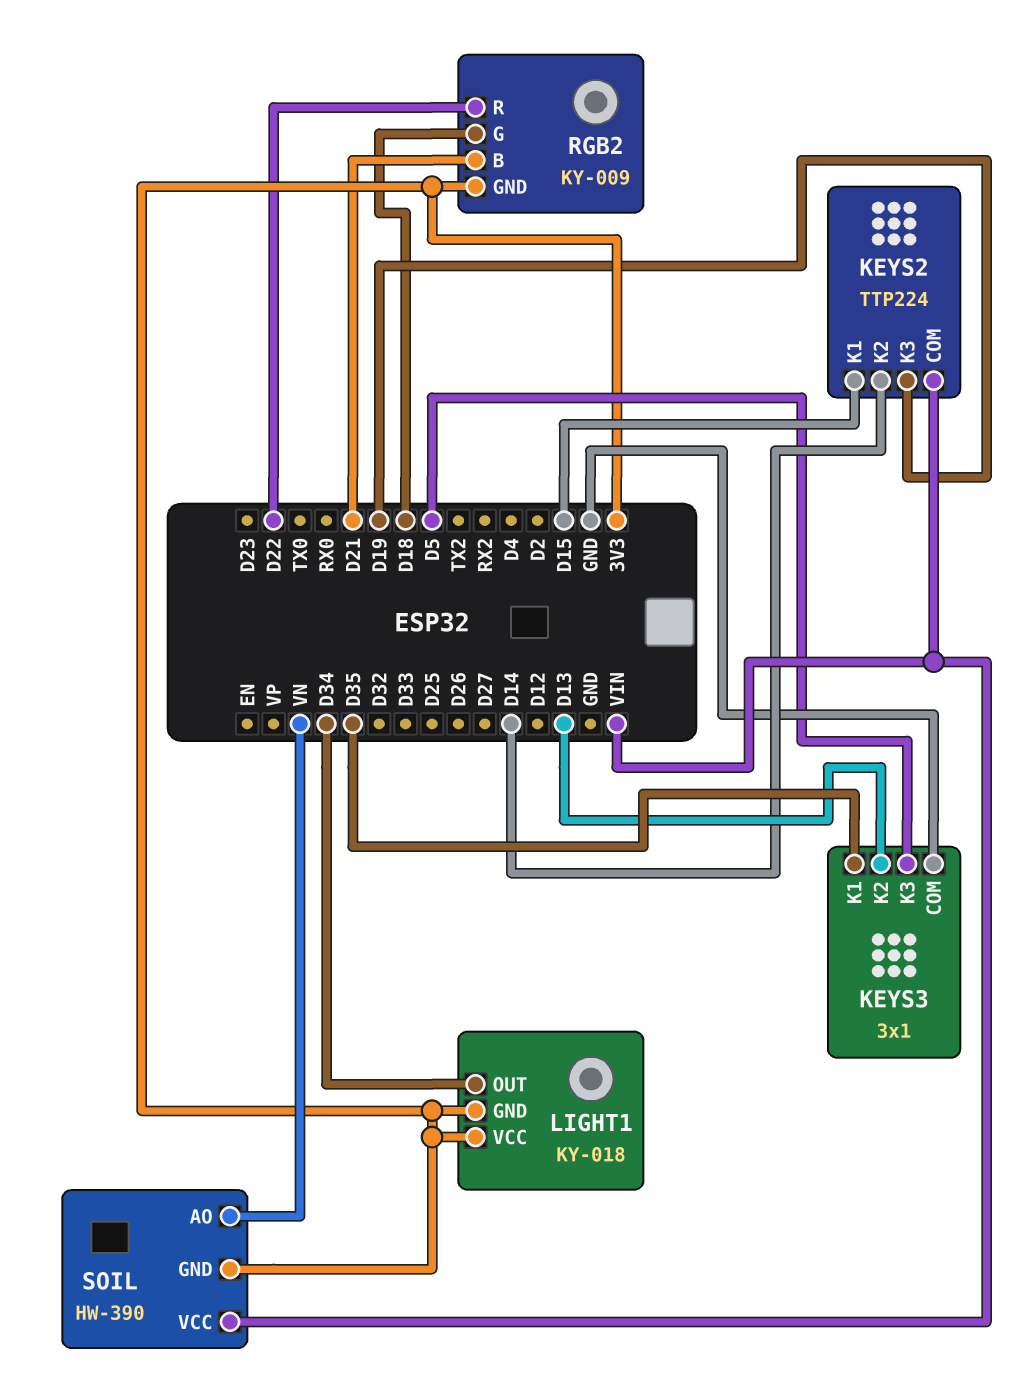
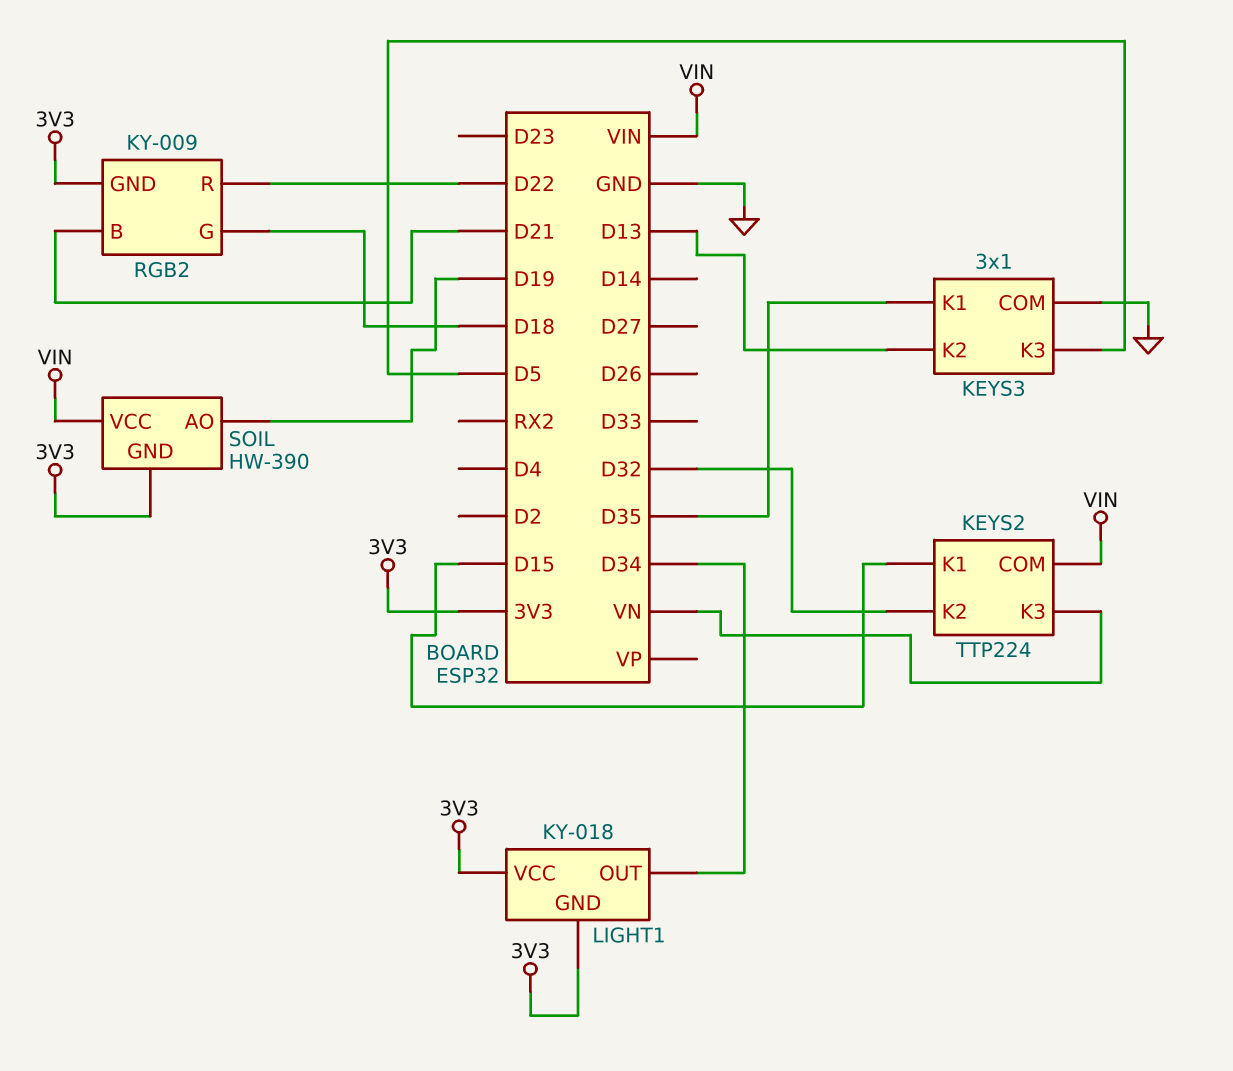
KEYS2 pin K2: D14 -> D32
KEYS2 pin K3: D19 -> VN
SOIL pin AO: VN -> D19

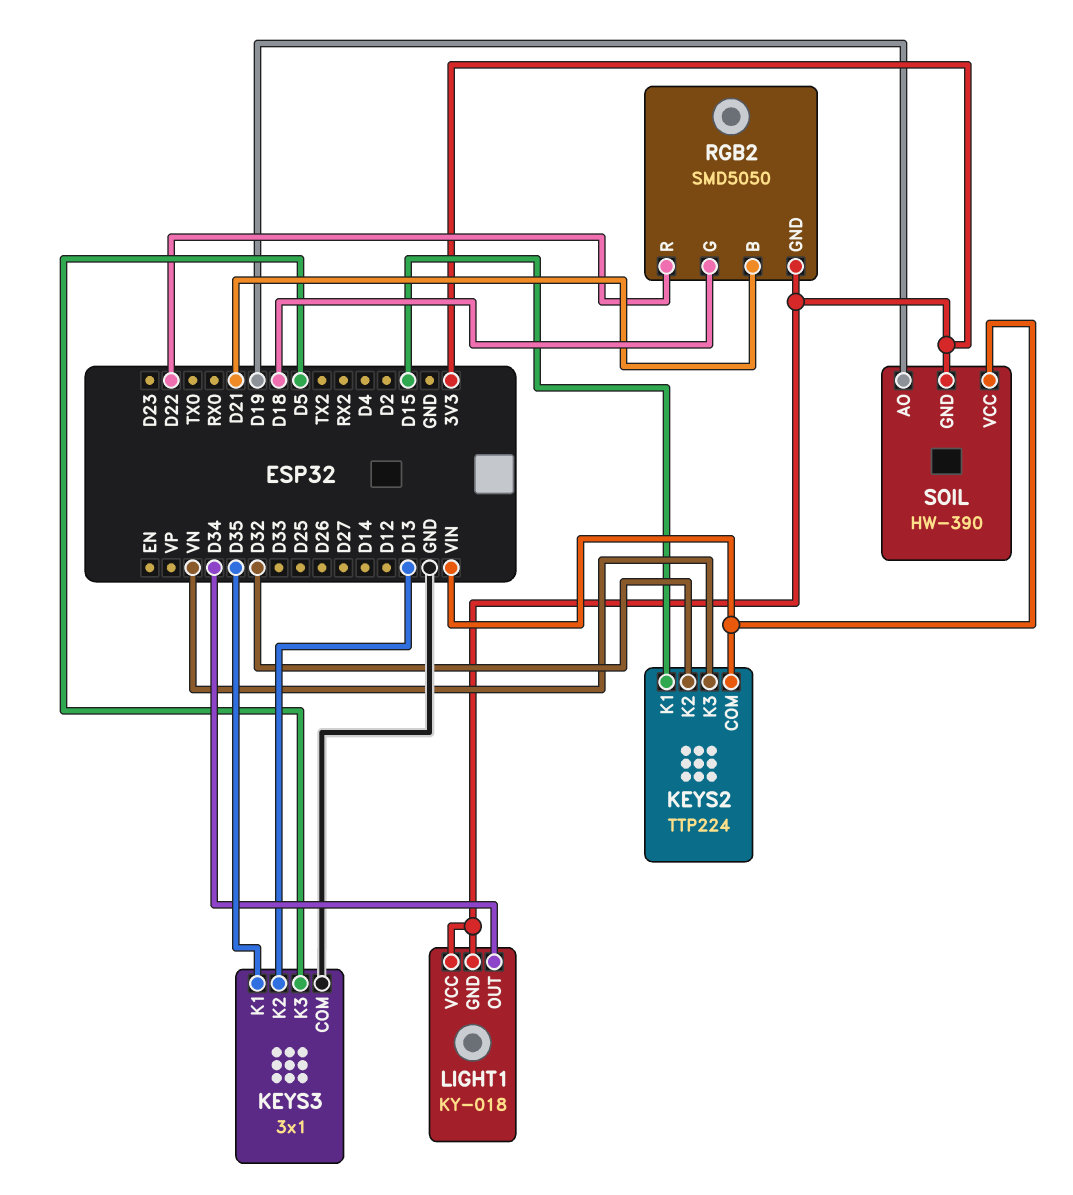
RGB2: KY-009 -> SMD5050

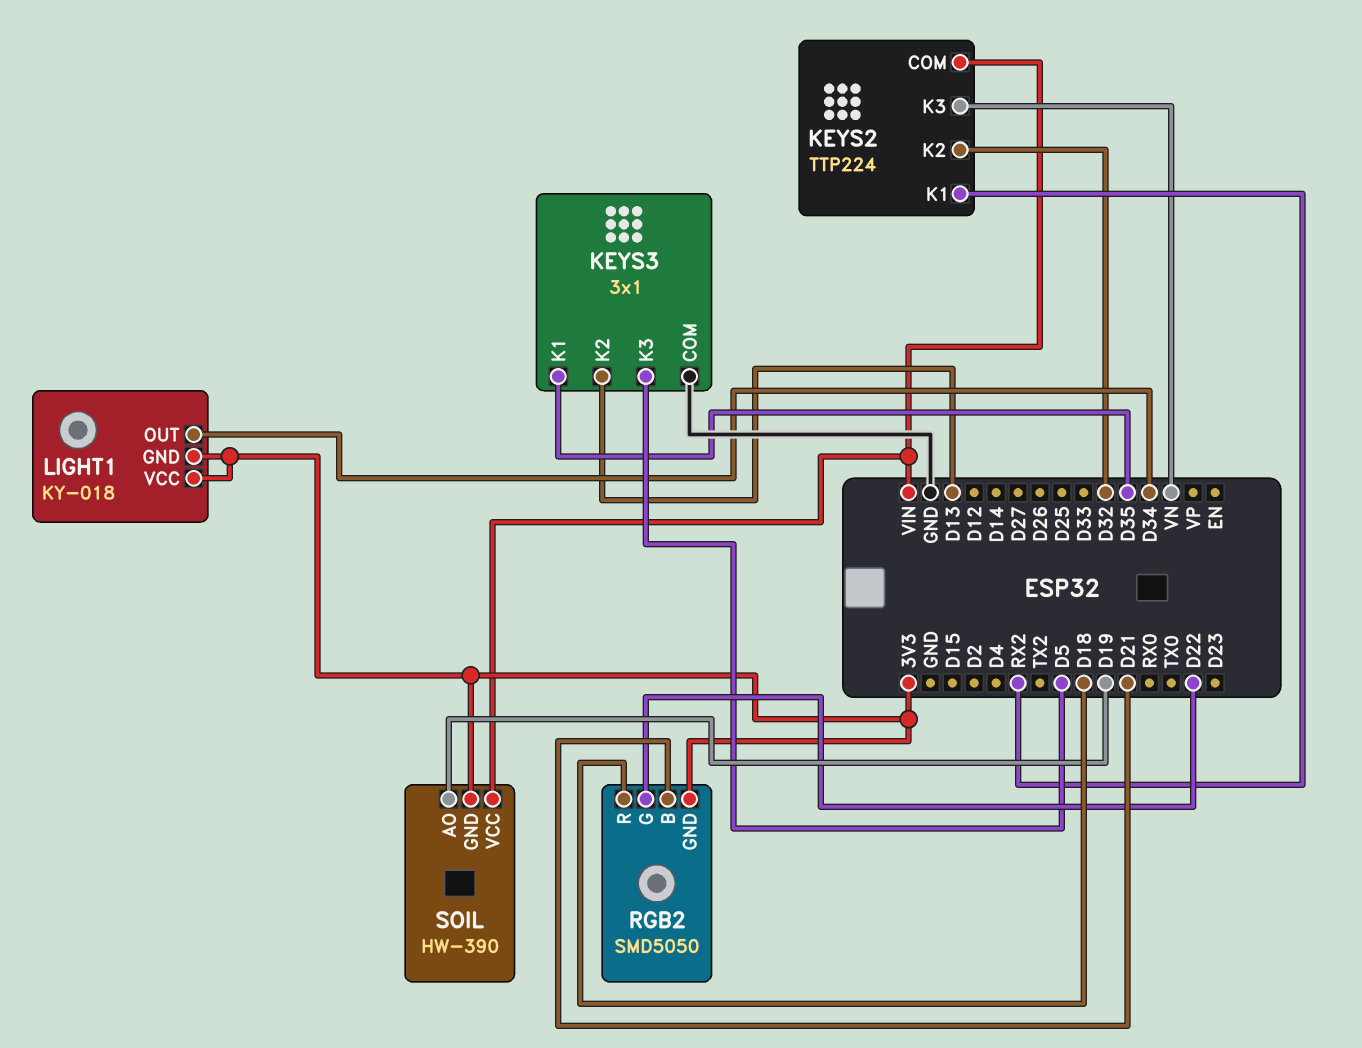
KEYS2 pin K1: D15 -> RX2
RGB2 pin G: D18 -> D22
RGB2 pin R: D22 -> D18

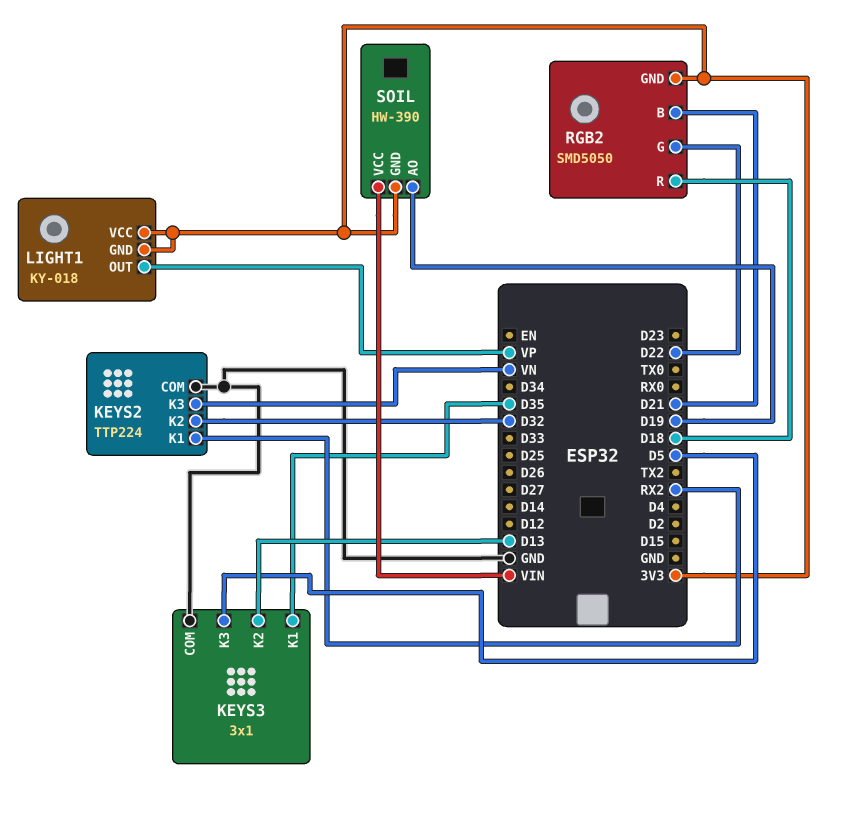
KEYS2 pin COM: VIN -> GND
LIGHT1 pin OUT: D34 -> VP

